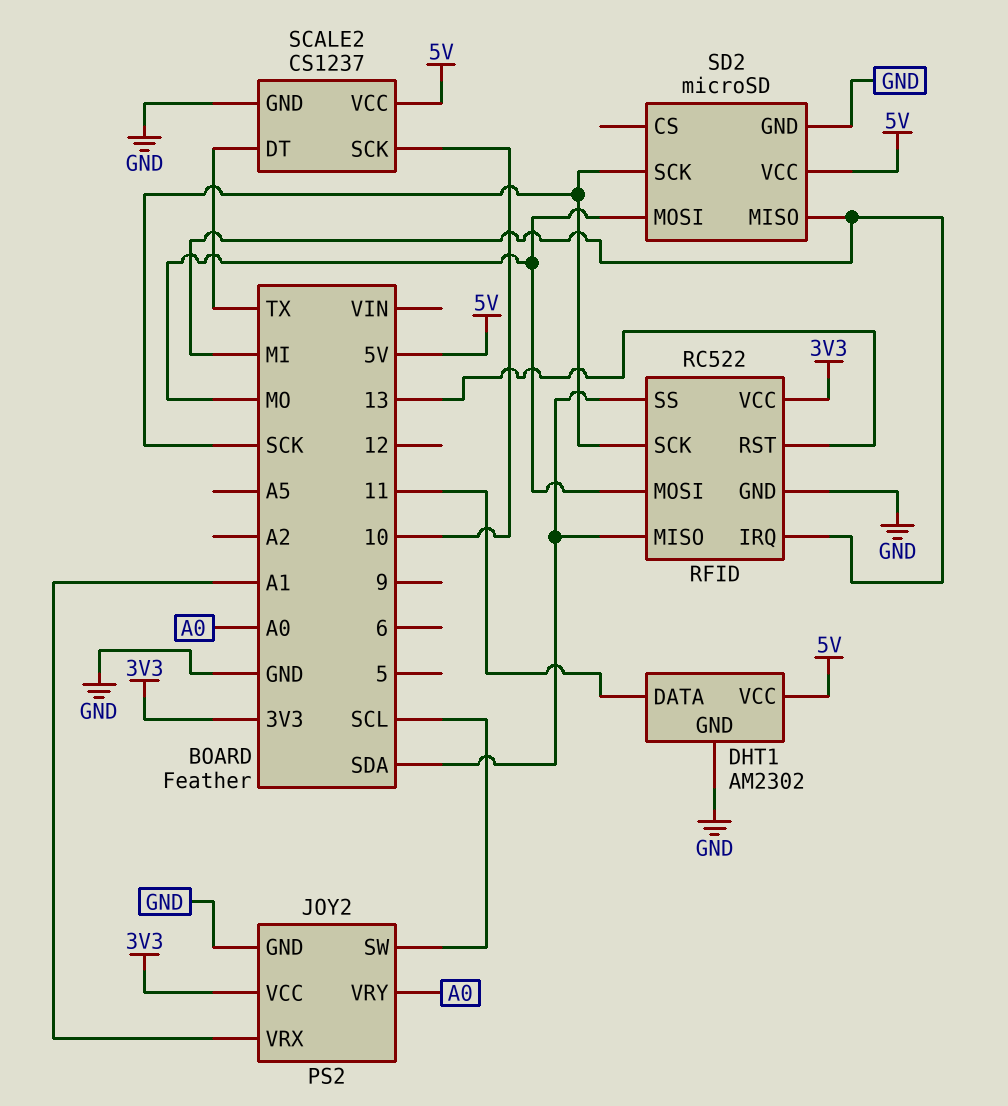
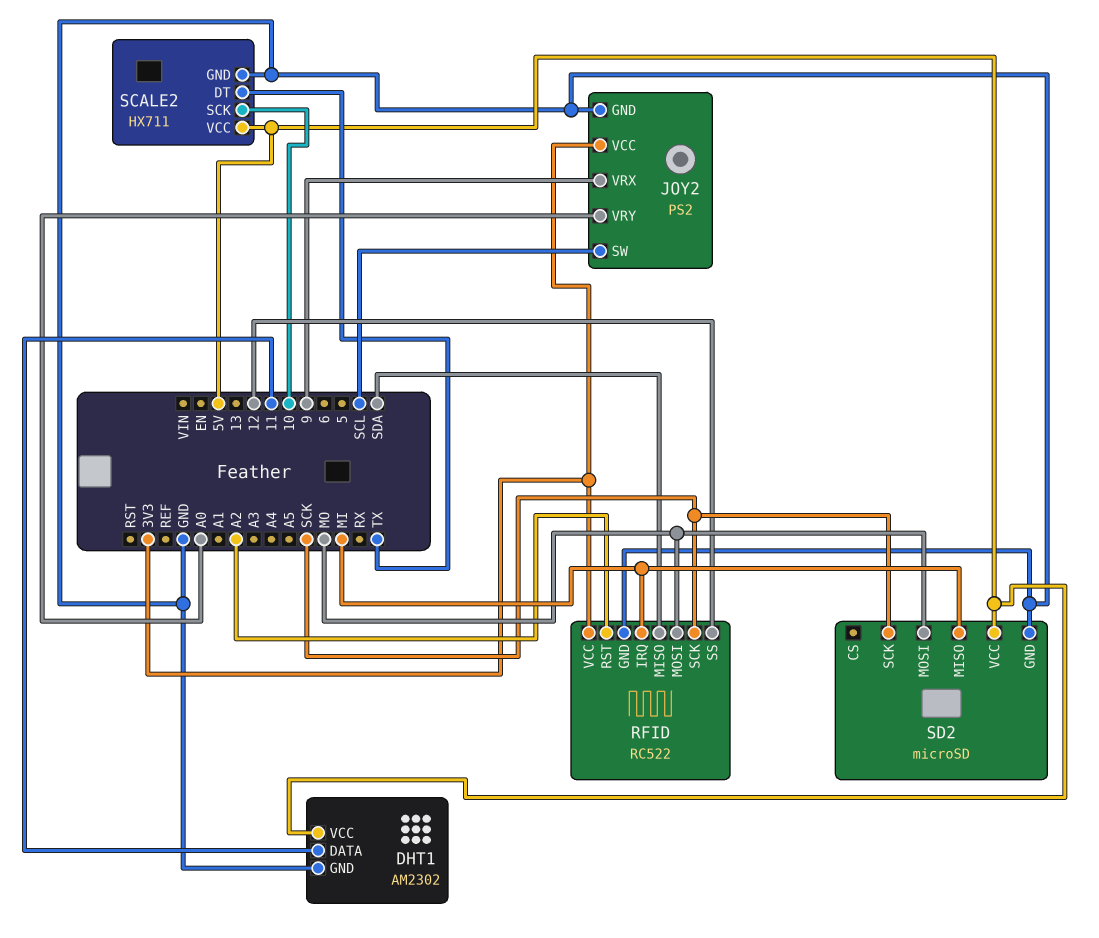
JOY2 pin VRX: A1 -> 9
RFID pin RST: 13 -> A2
RFID pin SS: SDA -> 12
SCALE2: CS1237 -> HX711

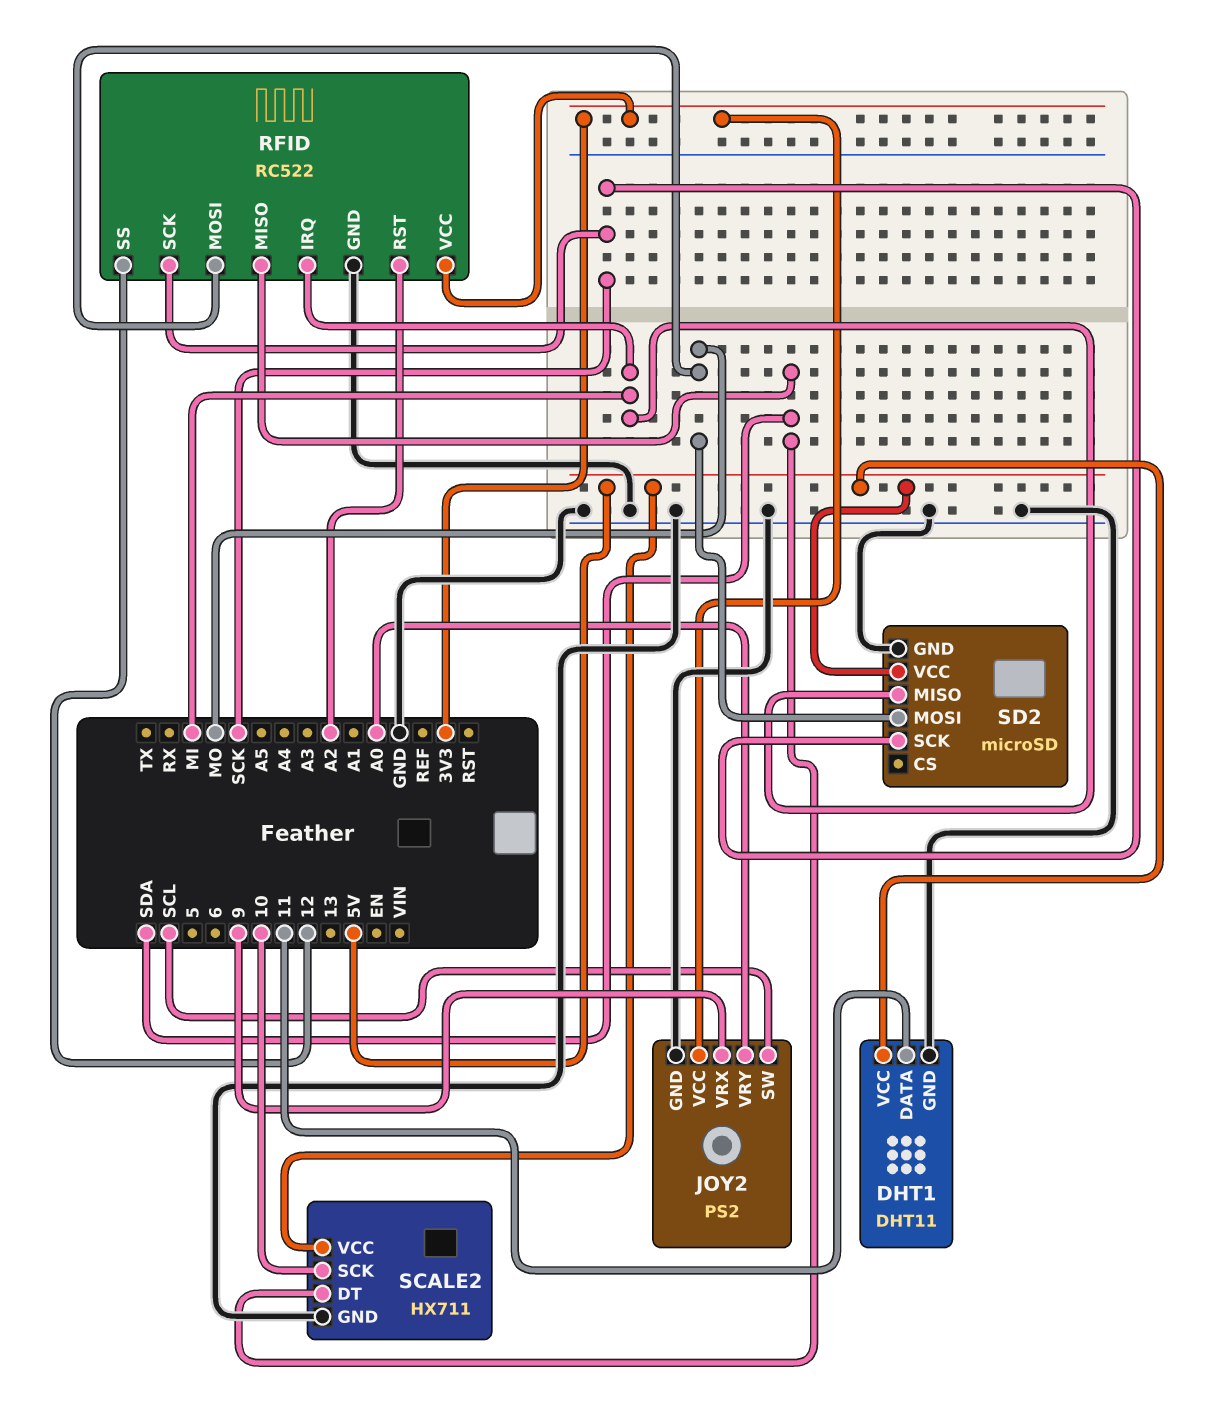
DHT1: AM2302 -> DHT11
SCALE2 pin DT: TX -> SDA

